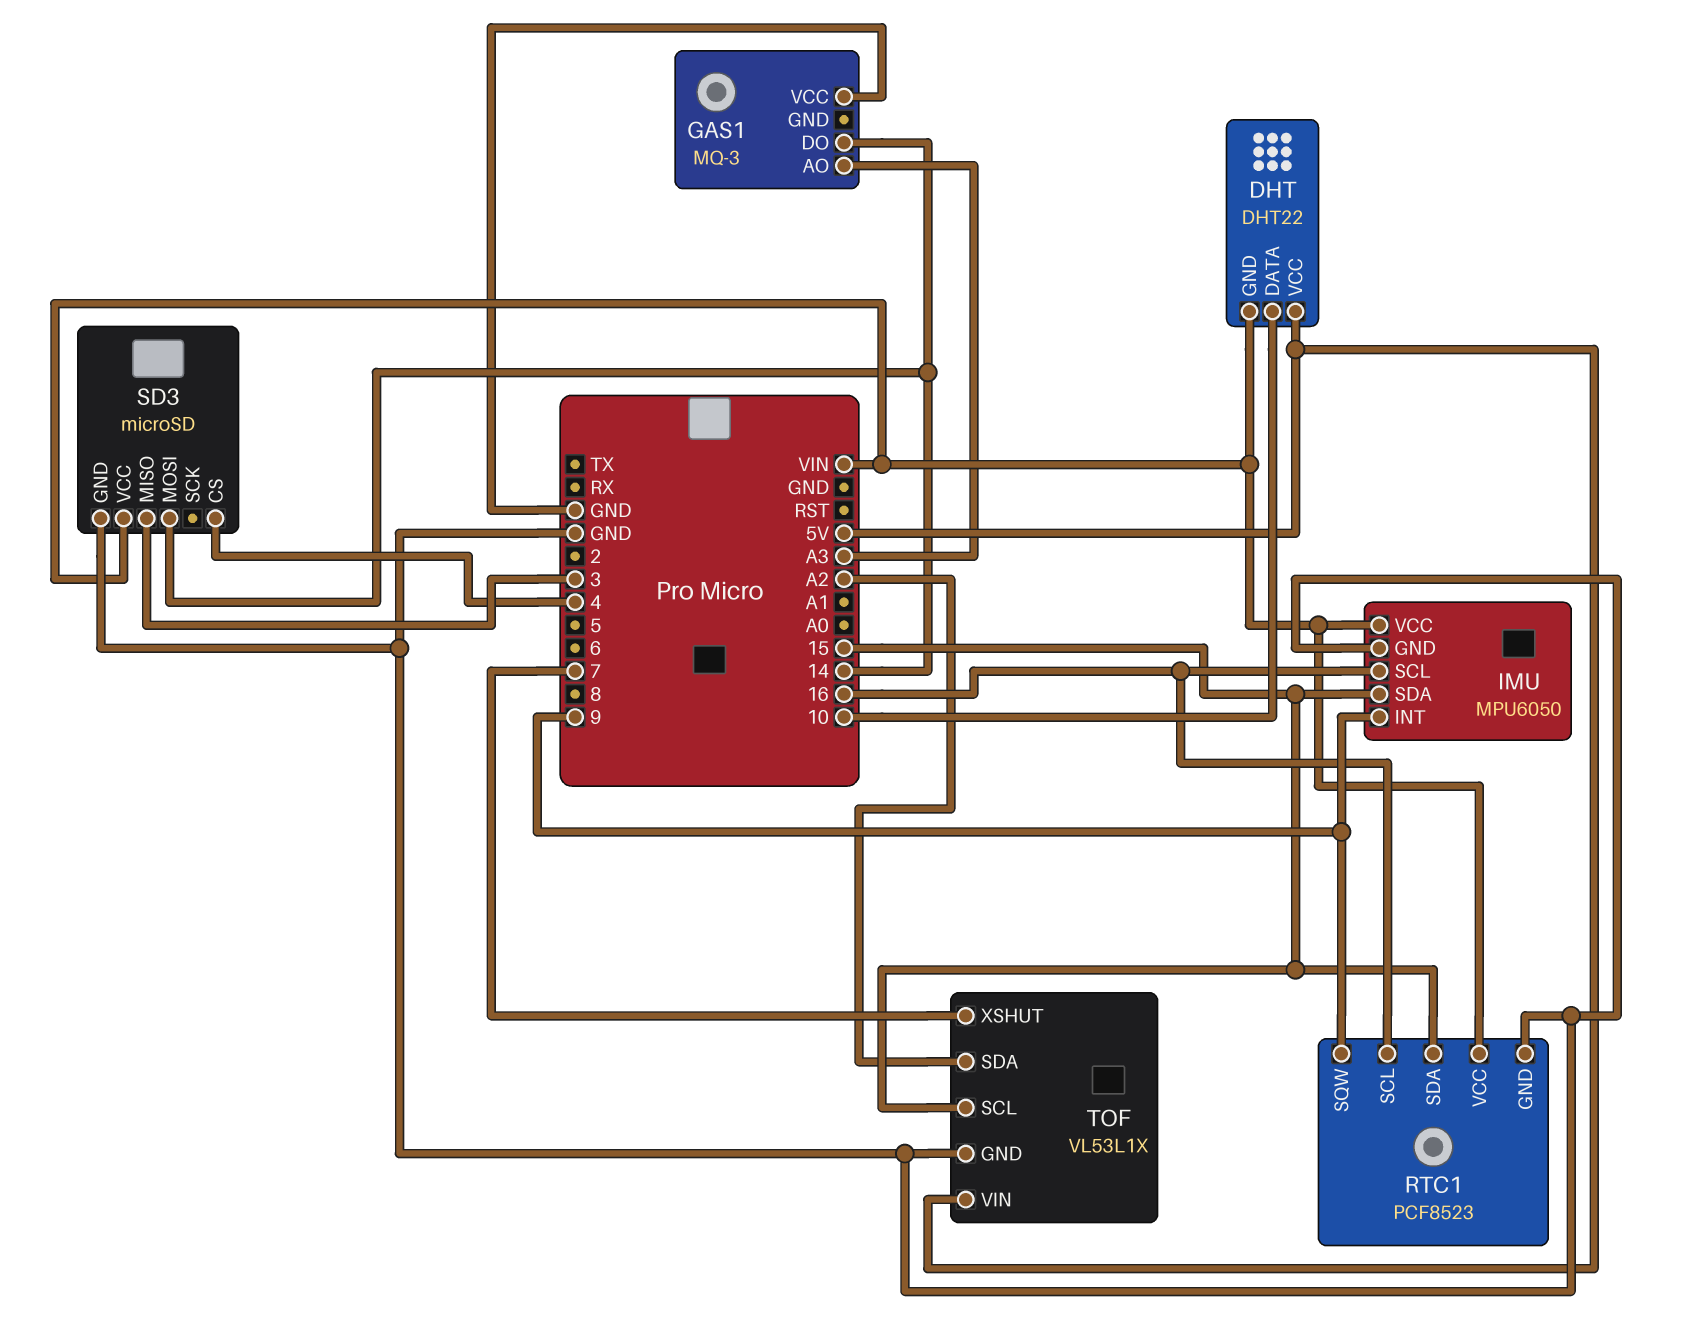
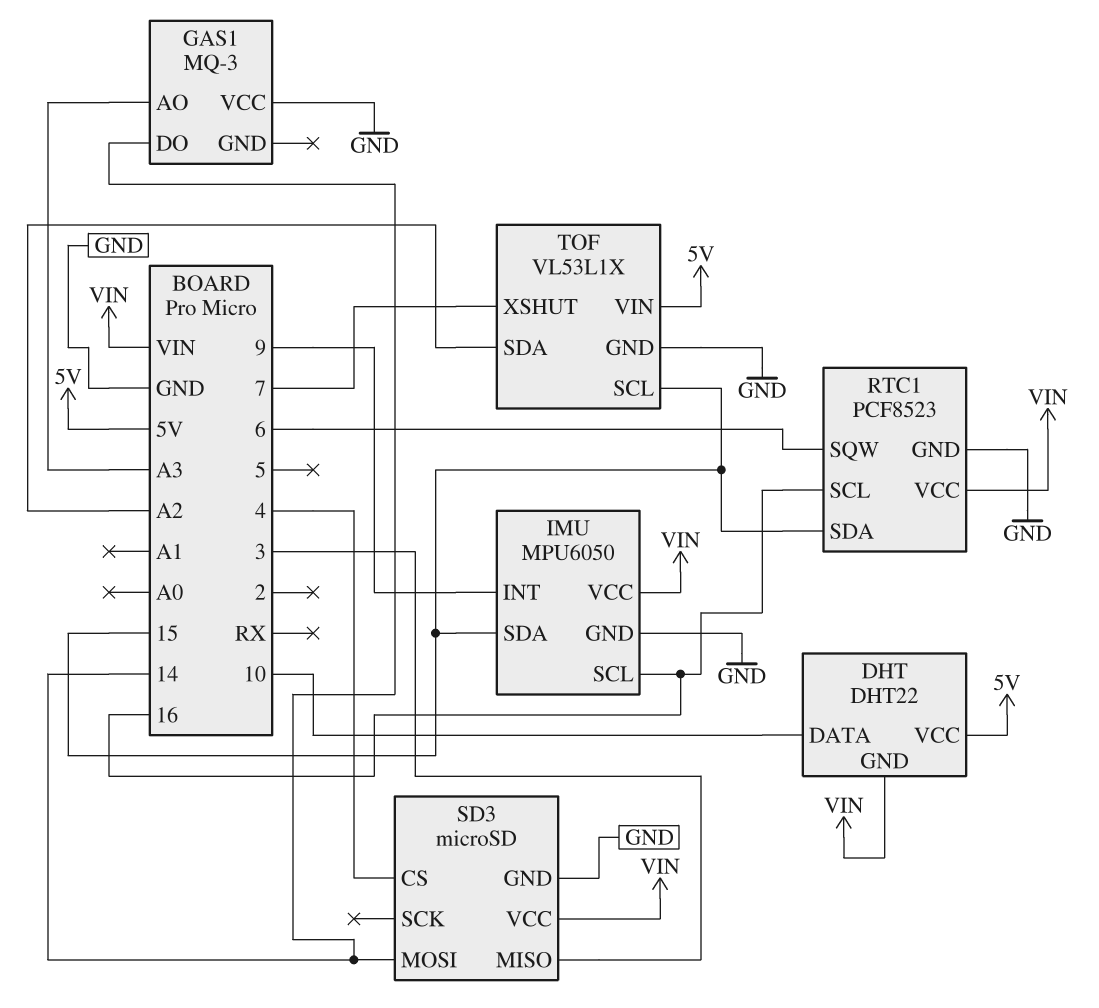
RTC1 pin SQW: 9 -> 6

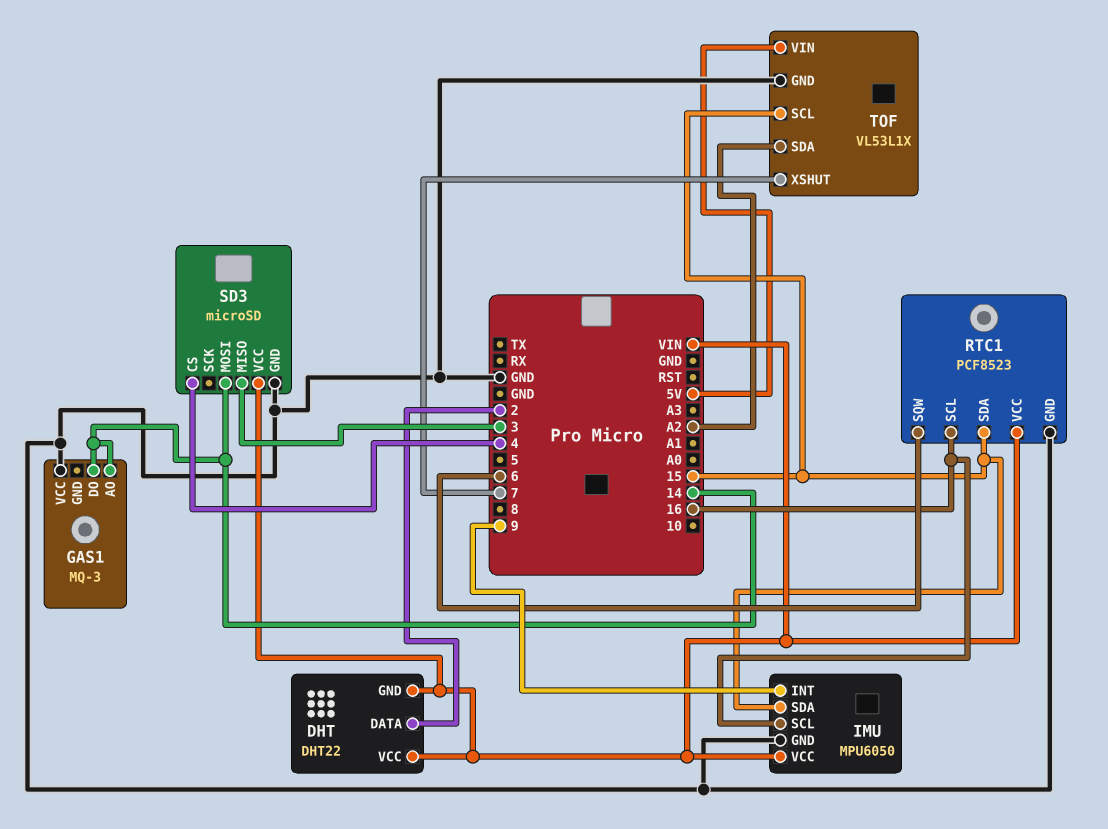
DHT pin DATA: 10 -> 2
DHT pin VCC: 5V -> VIN
GAS1 pin AO: A3 -> 14

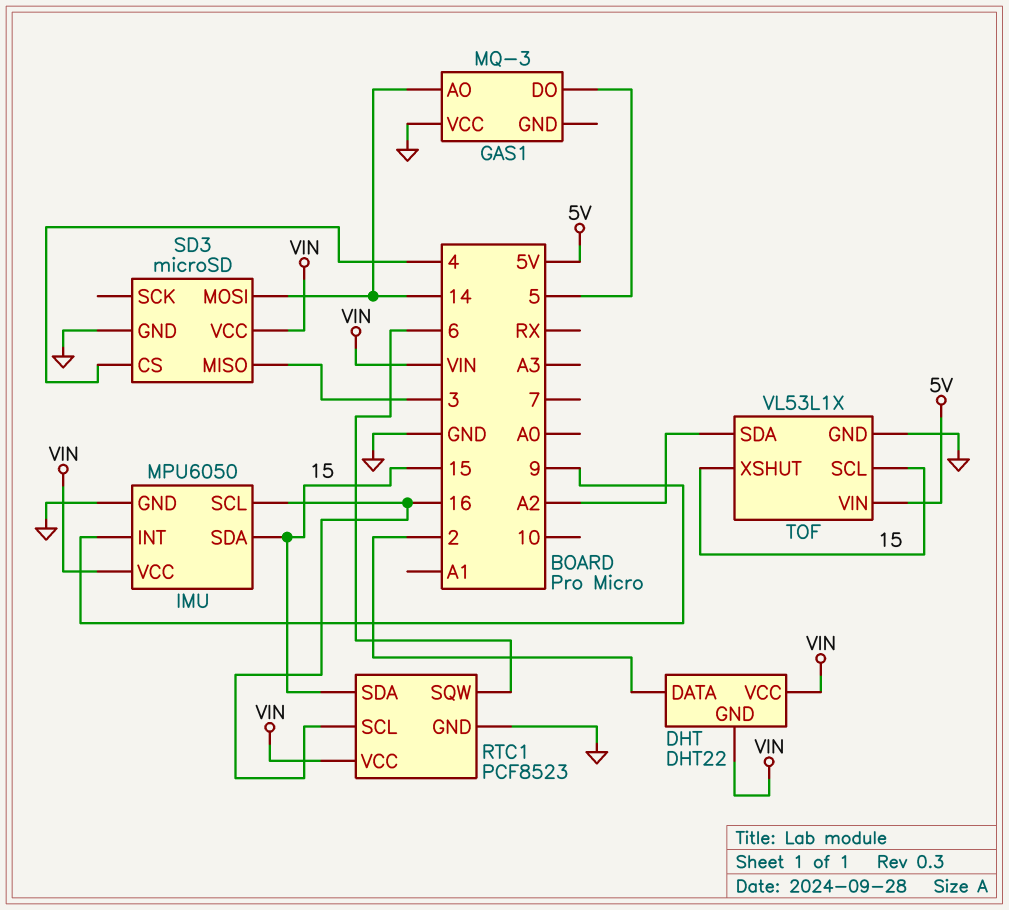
GAS1 pin DO: 14 -> 5
TOF pin XSHUT: 7 -> 15

